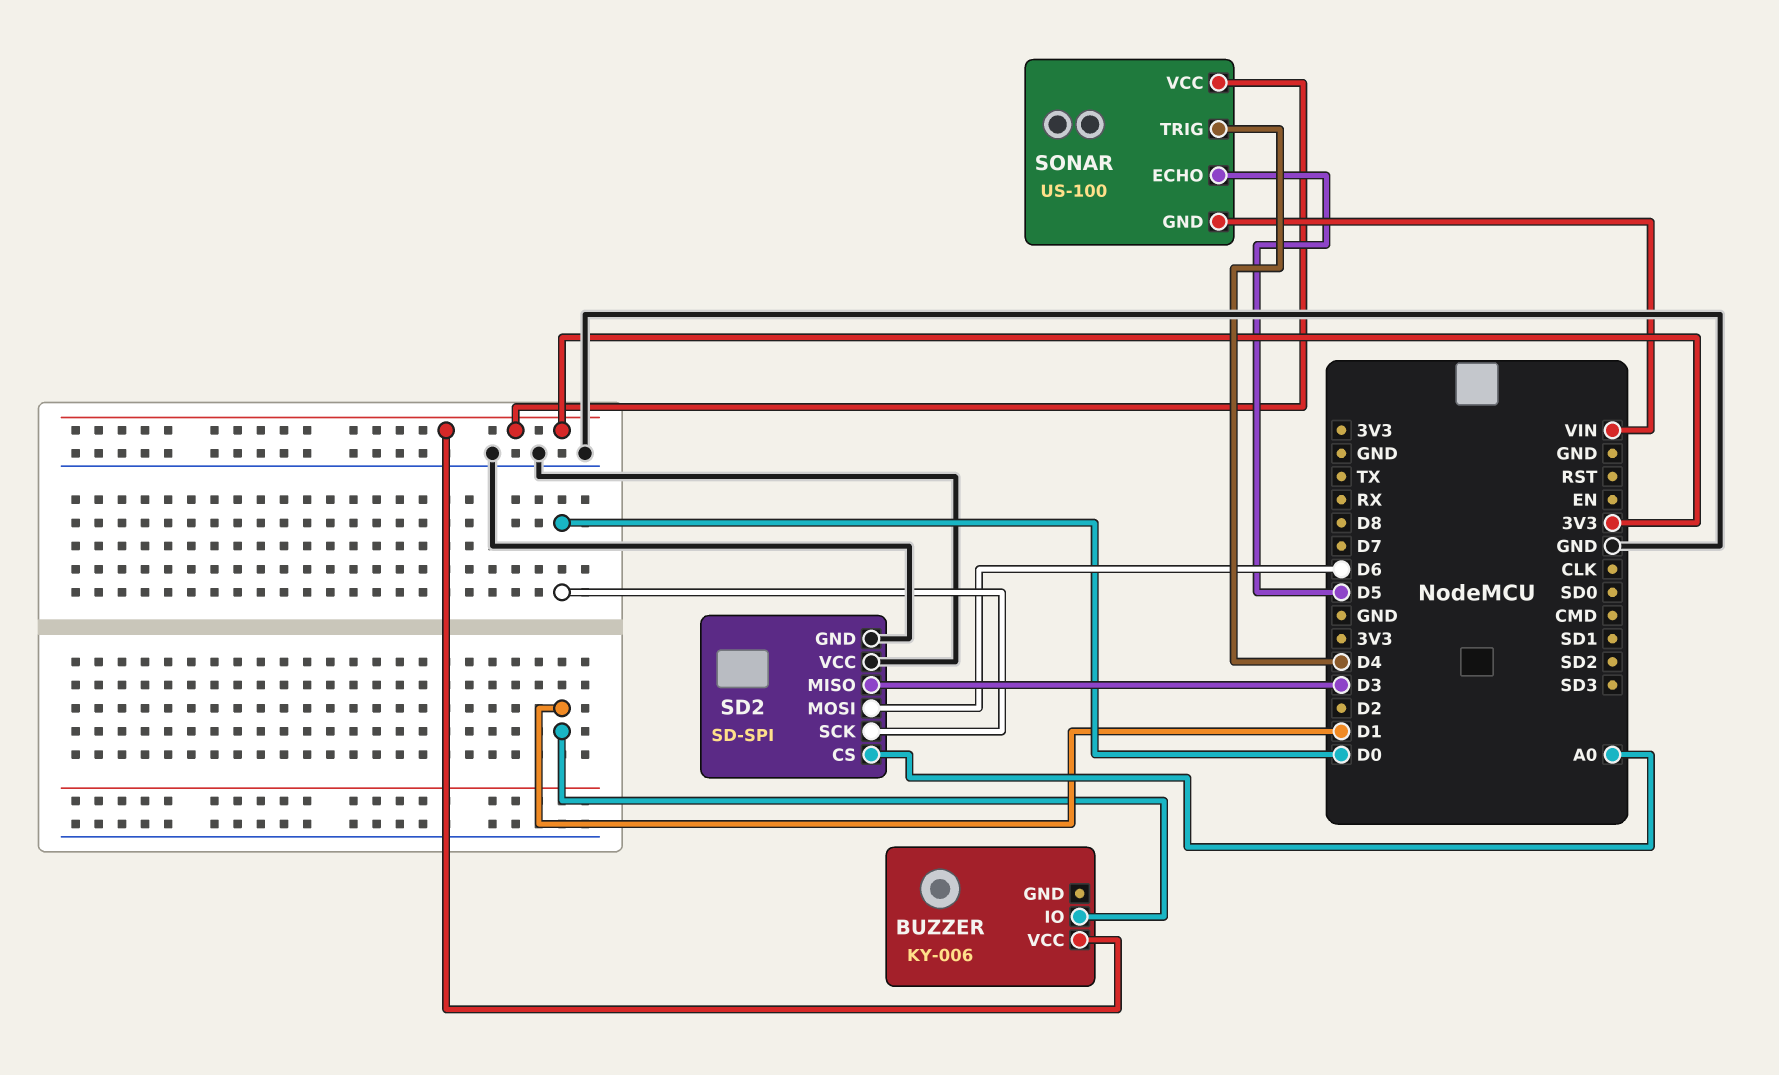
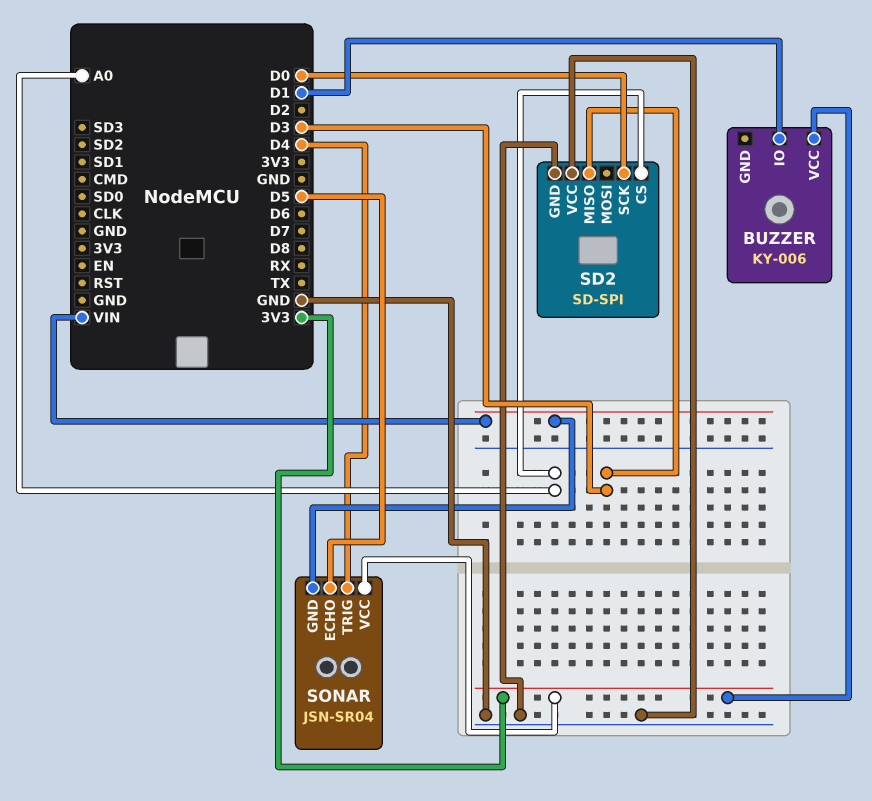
SD2 pin MOSI: D6 -> none
SONAR: US-100 -> JSN-SR04

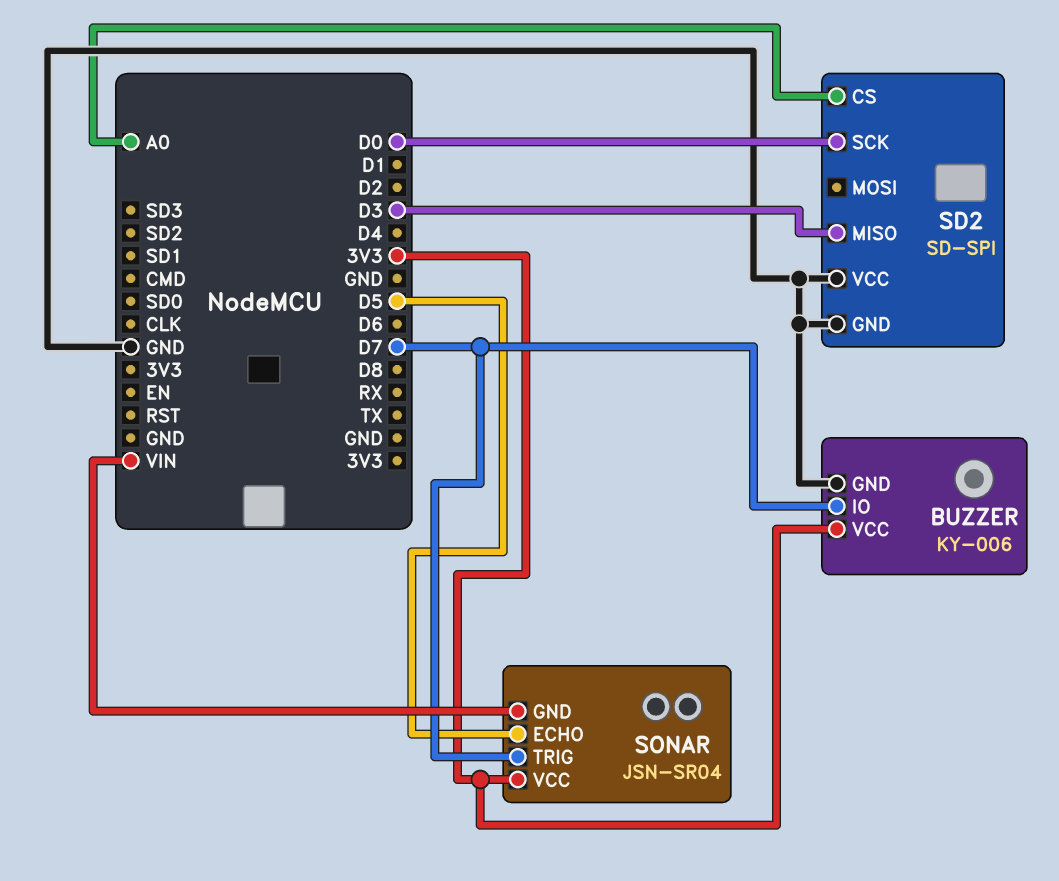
BUZZER pin GND: none -> GND
BUZZER pin IO: D1 -> D7
SONAR pin TRIG: D4 -> D7

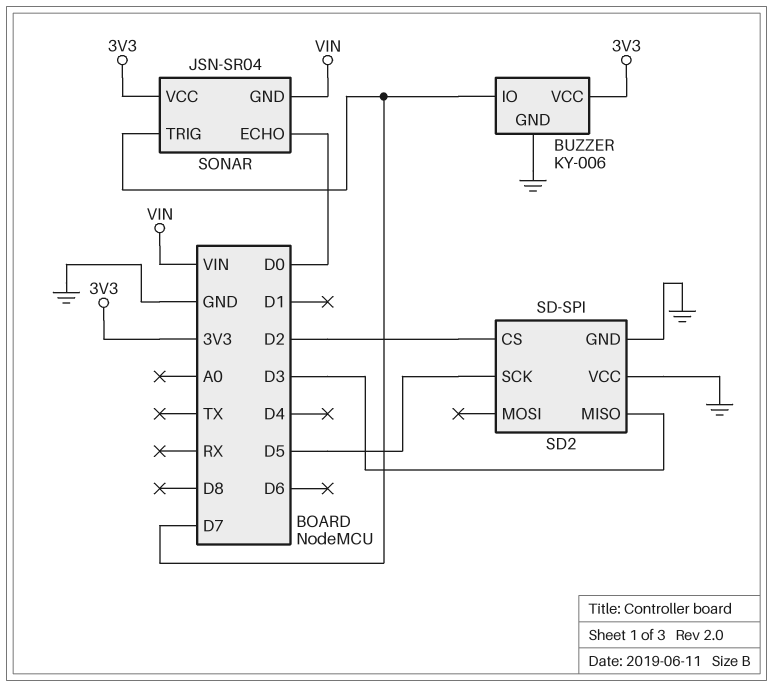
SD2 pin CS: A0 -> D2
SD2 pin SCK: D0 -> D5
SONAR pin ECHO: D5 -> D0

